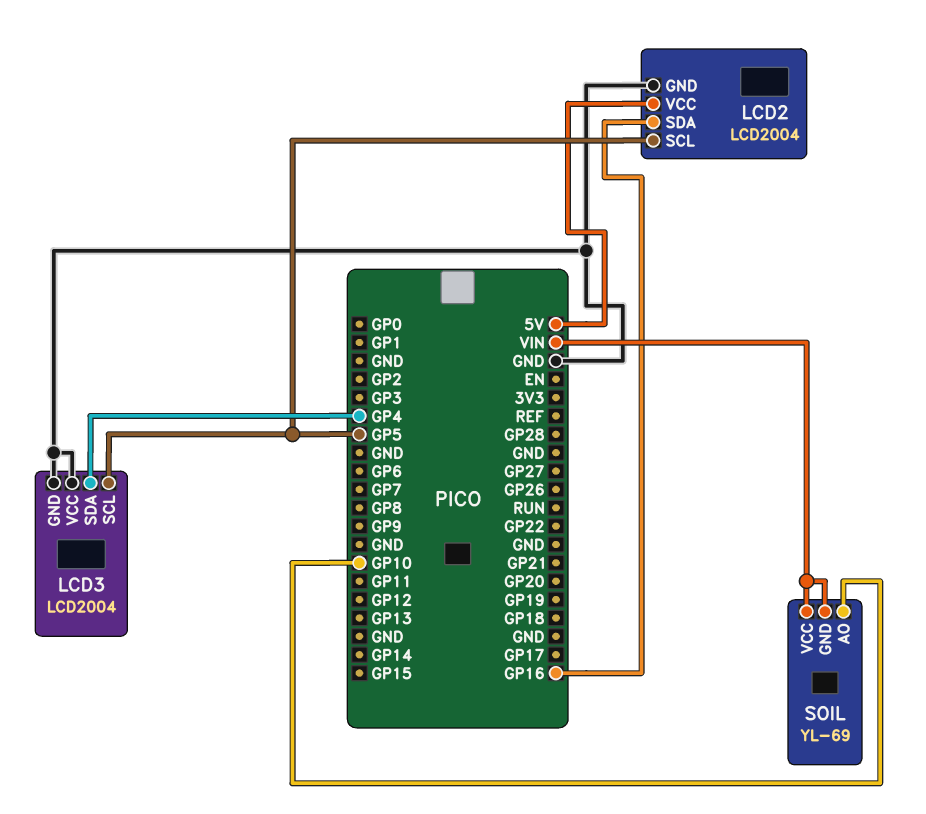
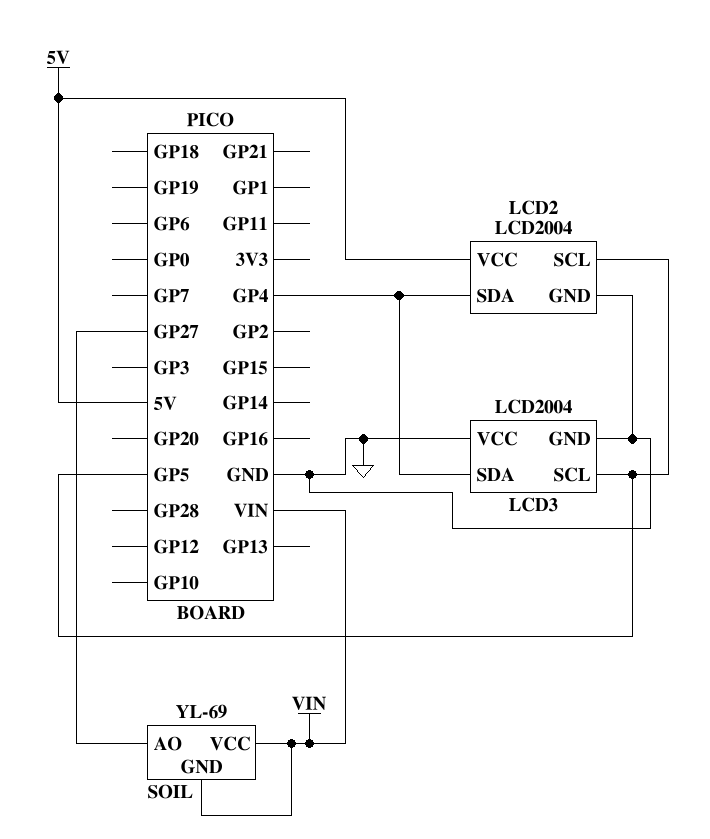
LCD2 pin SDA: GP16 -> GP4
SOIL pin AO: GP10 -> GP27

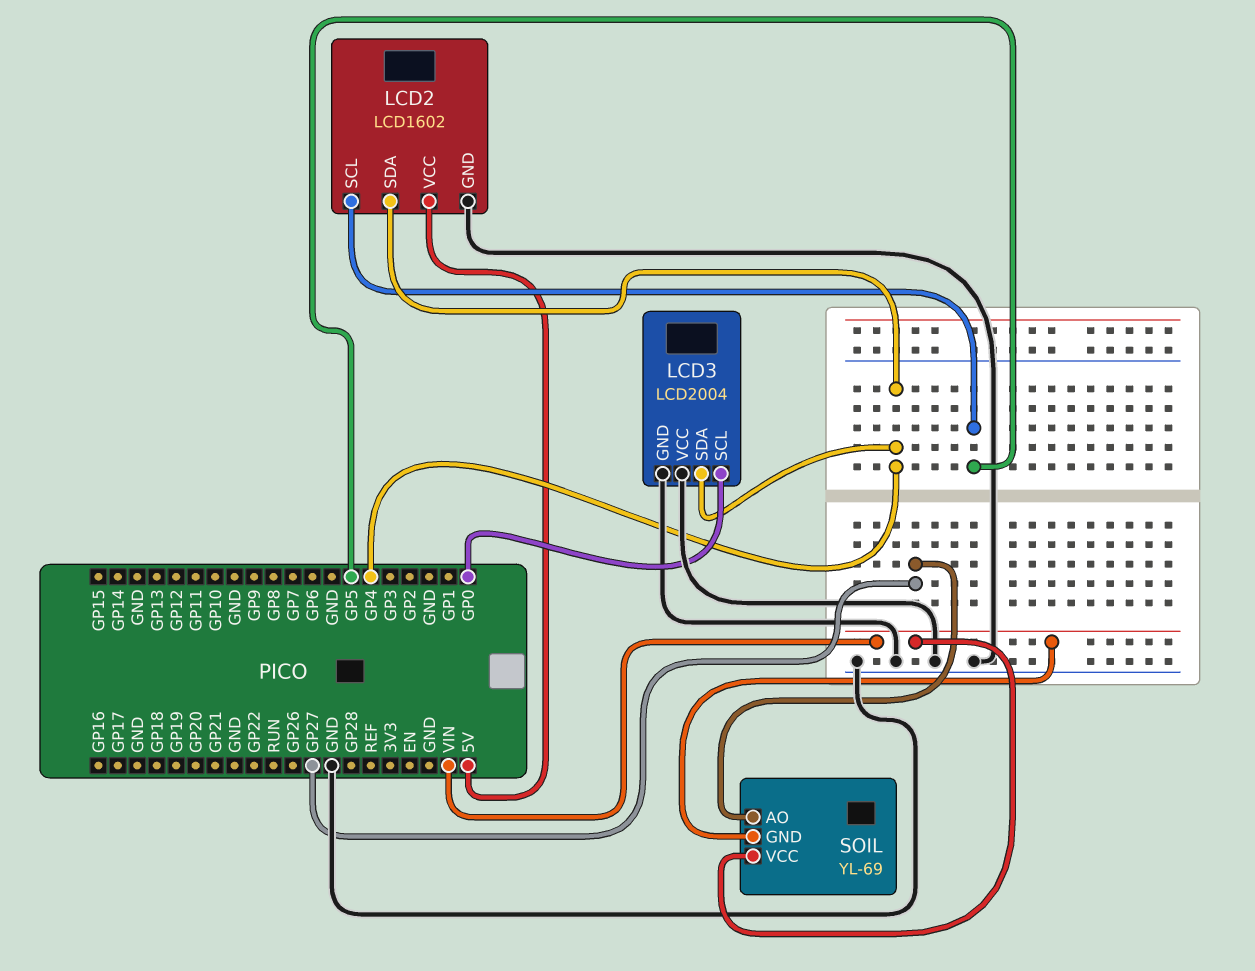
LCD2: LCD2004 -> LCD1602
LCD3 pin SCL: GP5 -> GP0

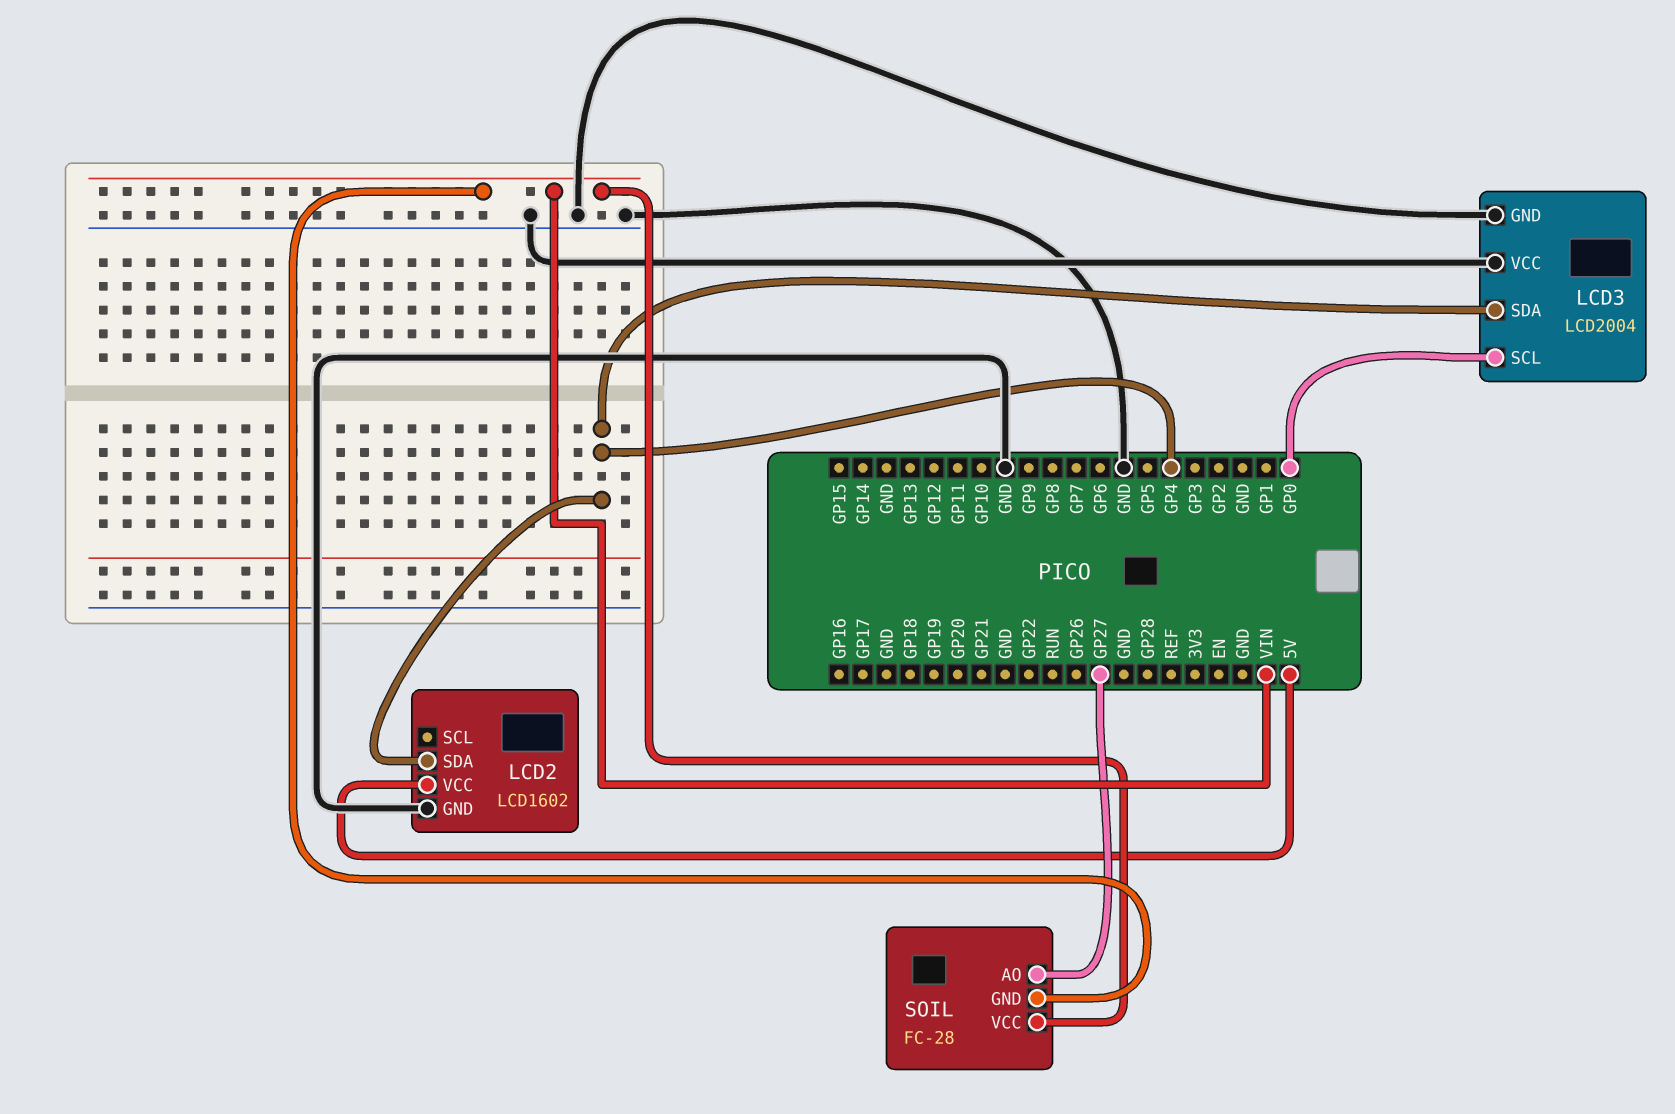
LCD2 pin SCL: GP5 -> none
SOIL: YL-69 -> FC-28

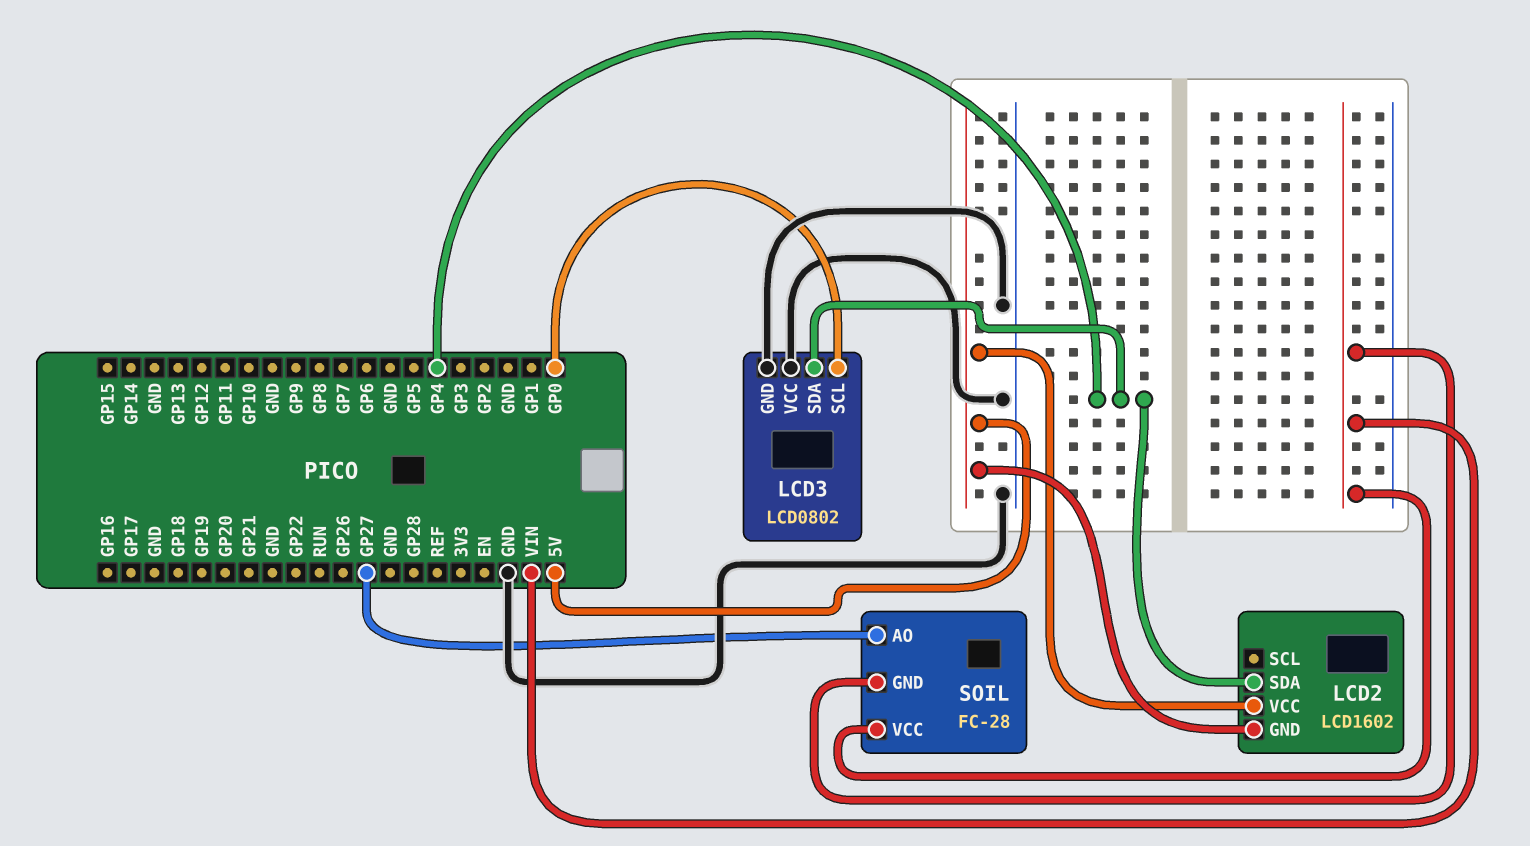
LCD2 pin GND: GND -> 5V
LCD3: LCD2004 -> LCD0802

